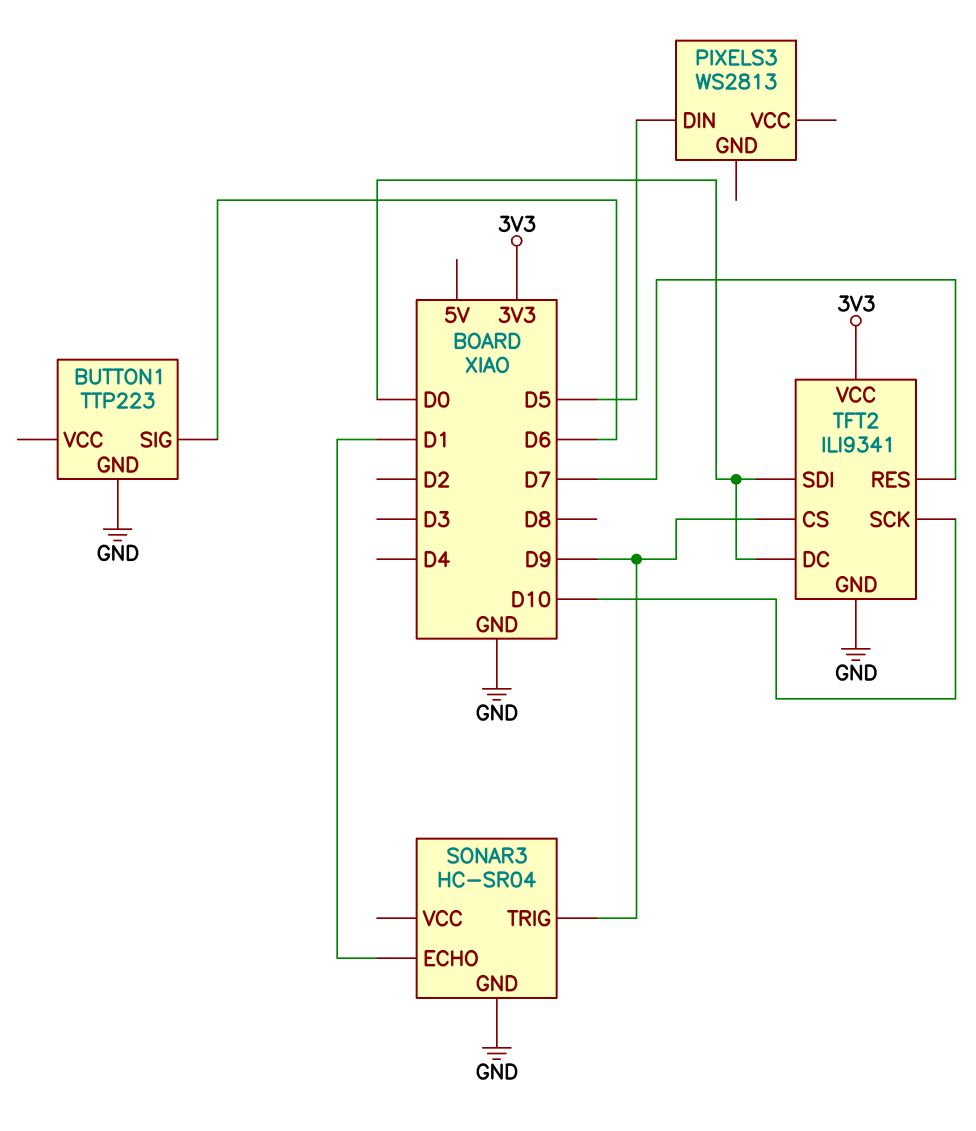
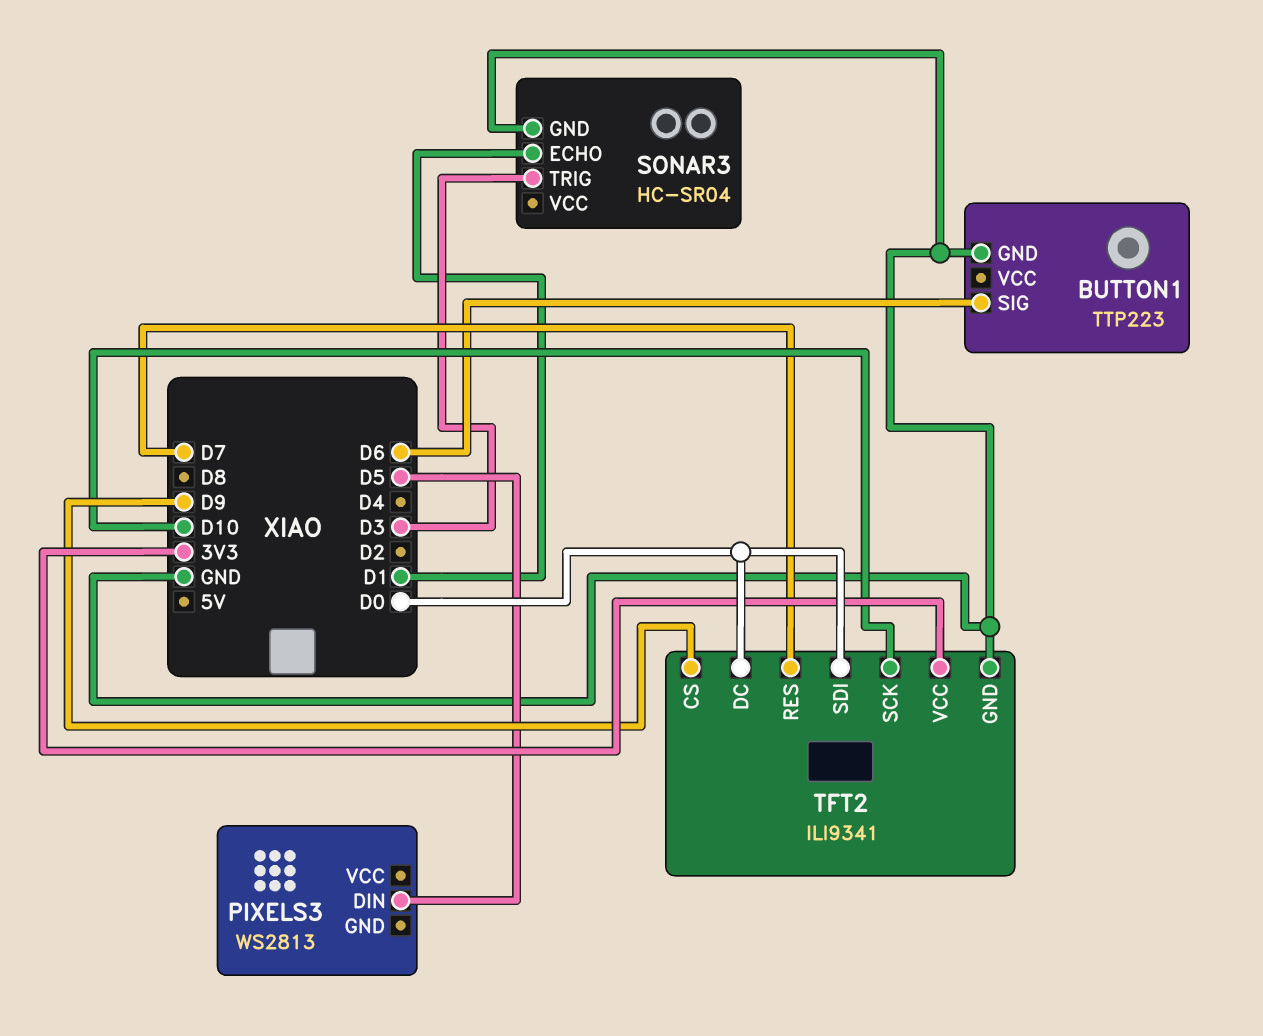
SONAR3 pin TRIG: D9 -> D3

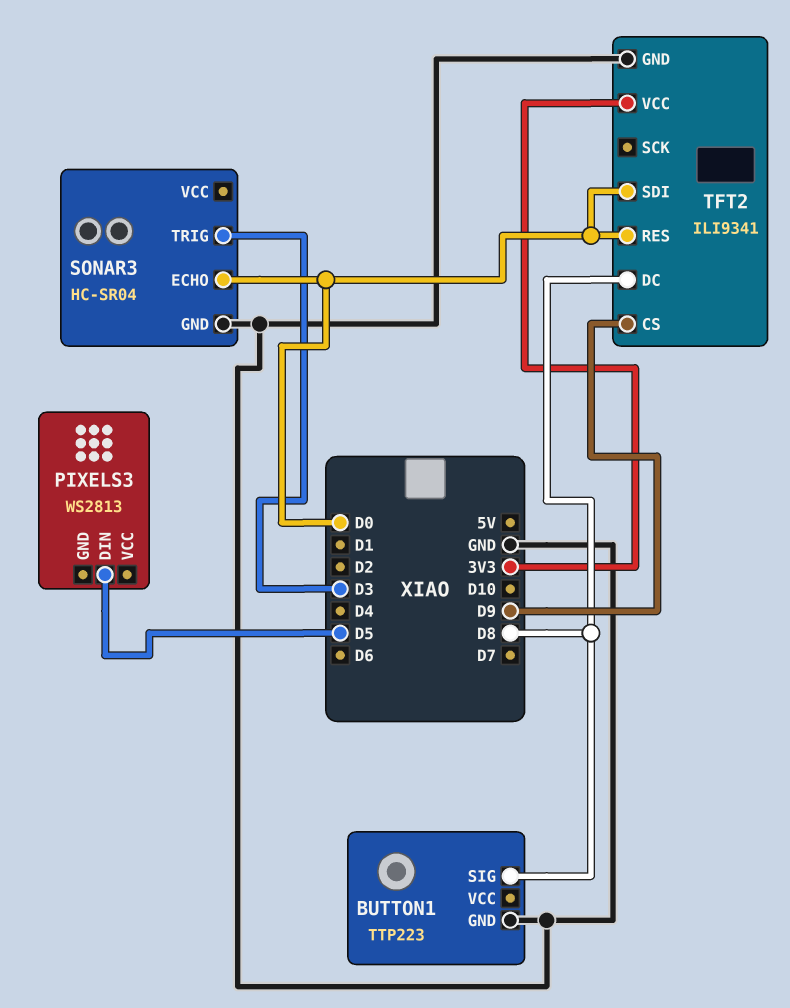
BUTTON1 pin SIG: D6 -> D8
SONAR3 pin ECHO: D1 -> D0
TFT2 pin DC: D0 -> D8
TFT2 pin RES: D7 -> D0
TFT2 pin SCK: D10 -> none

